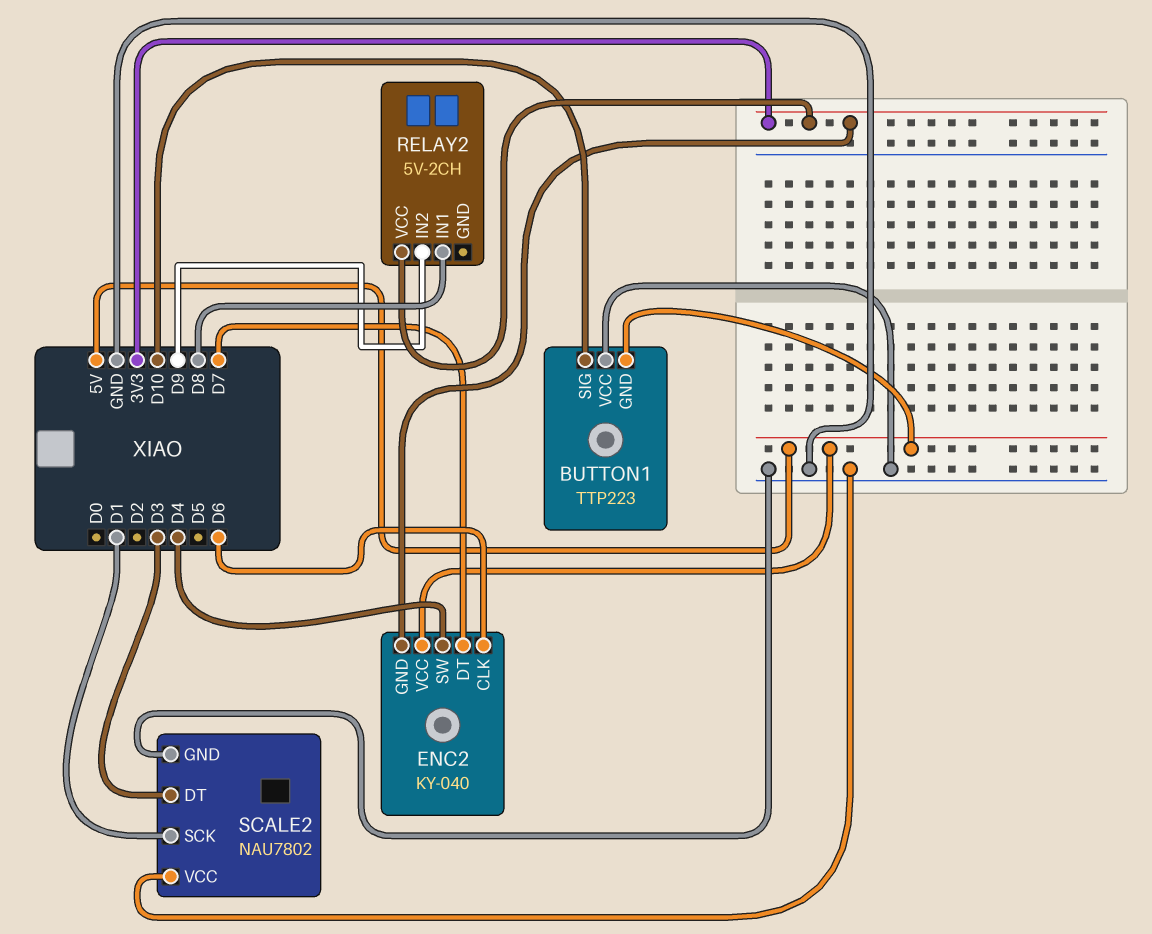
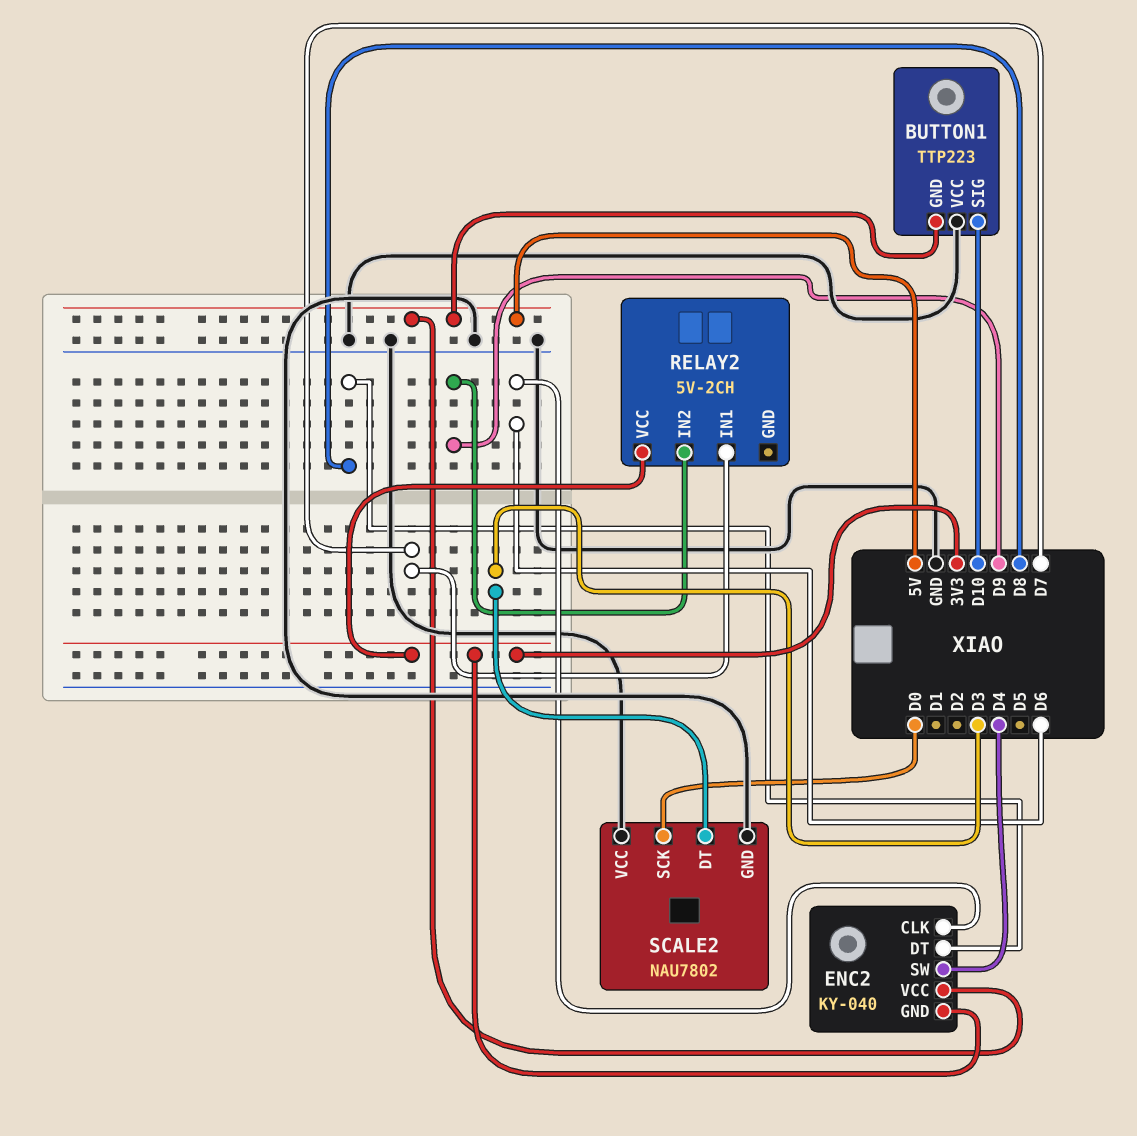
ENC2 pin DT: D7 -> D8
RELAY2 pin IN1: D8 -> D7
SCALE2 pin SCK: D1 -> D0

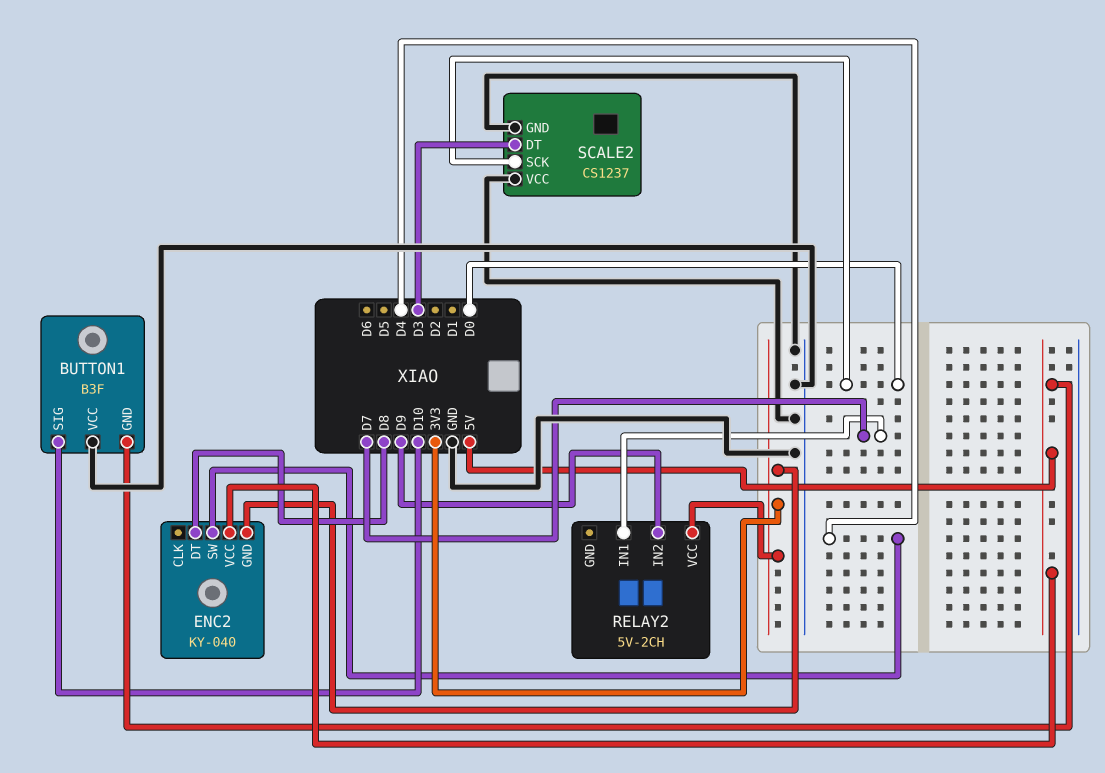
BUTTON1: TTP223 -> B3F
ENC2 pin CLK: D6 -> none
SCALE2: NAU7802 -> CS1237

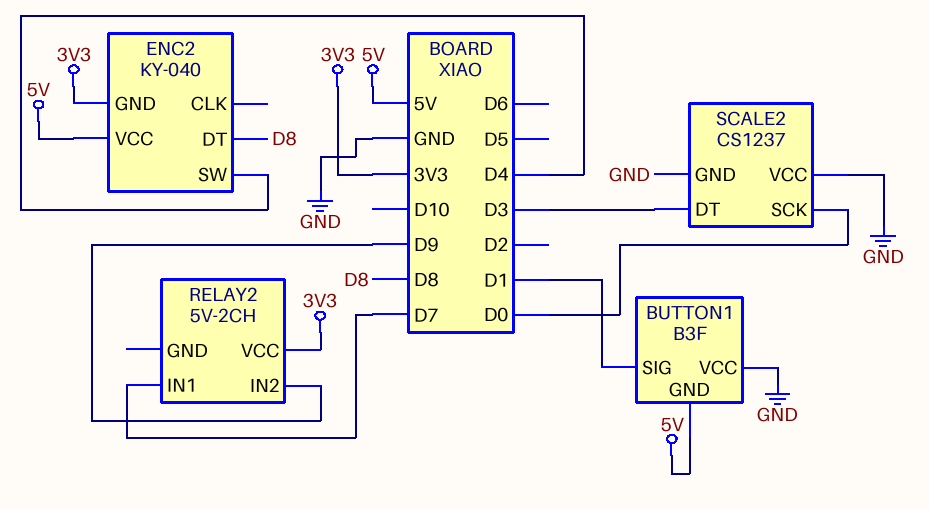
BUTTON1 pin SIG: D10 -> D1

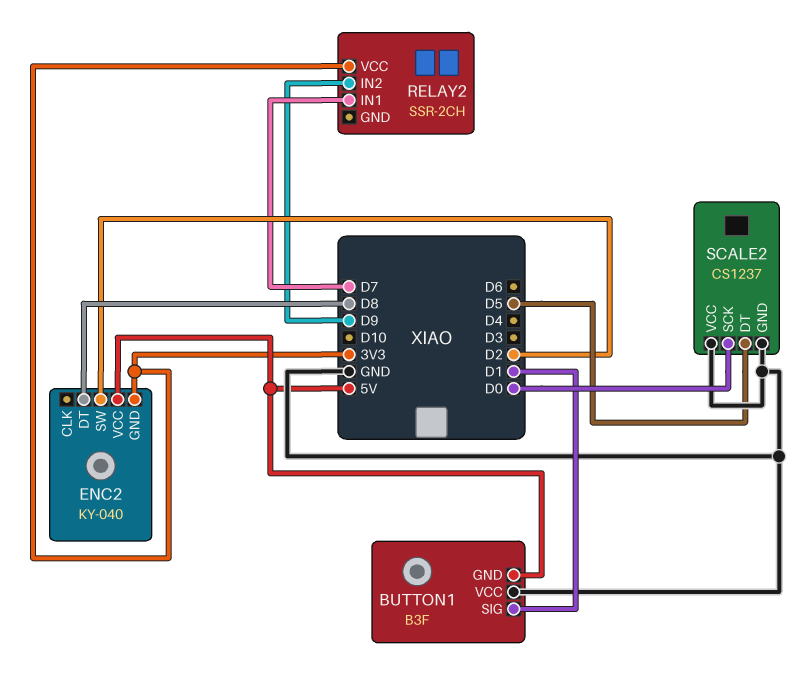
ENC2 pin SW: D4 -> D2
RELAY2: 5V-2CH -> SSR-2CH
SCALE2 pin DT: D3 -> D5

